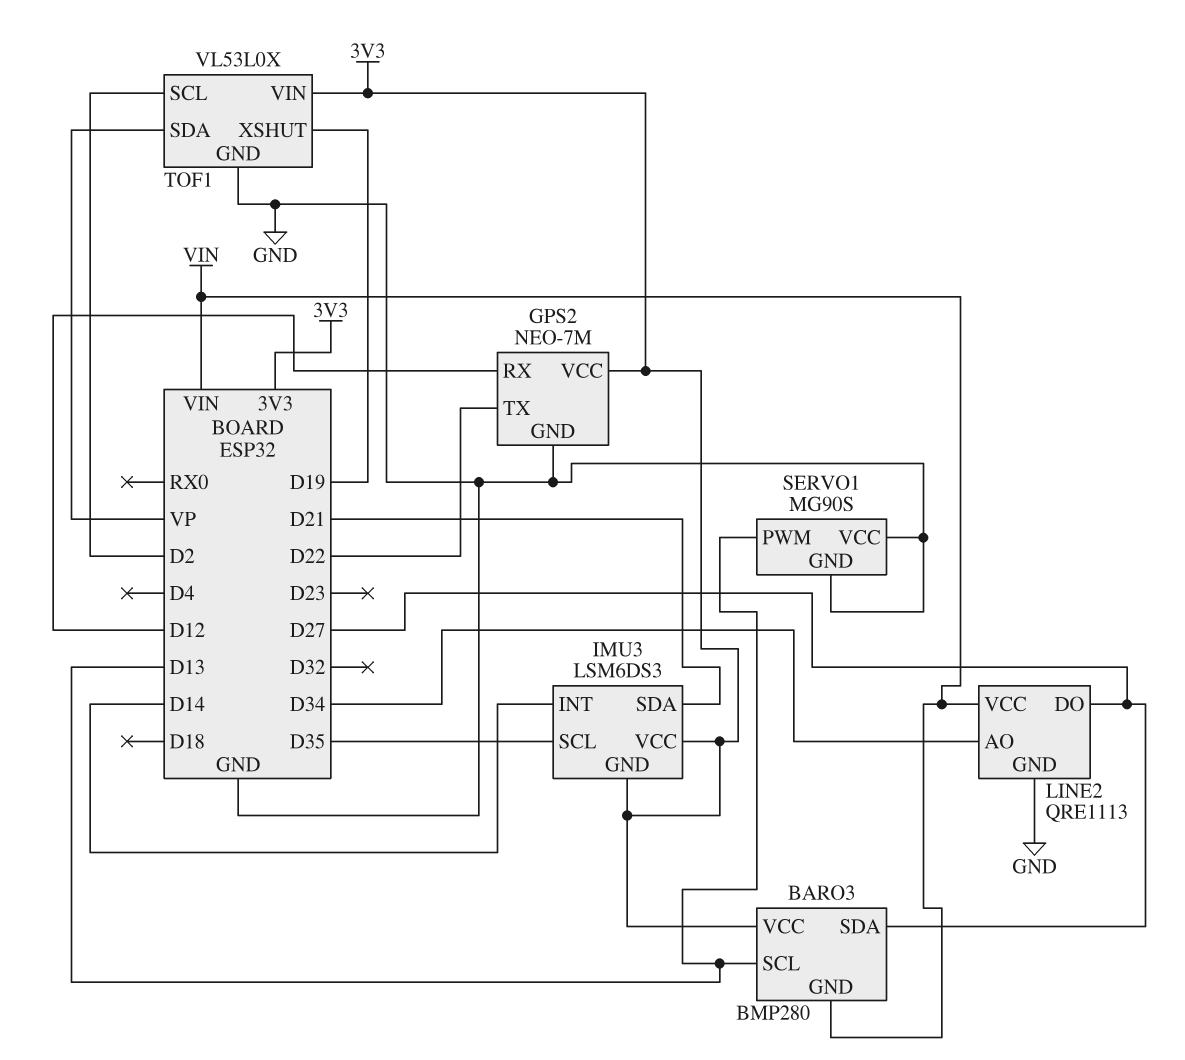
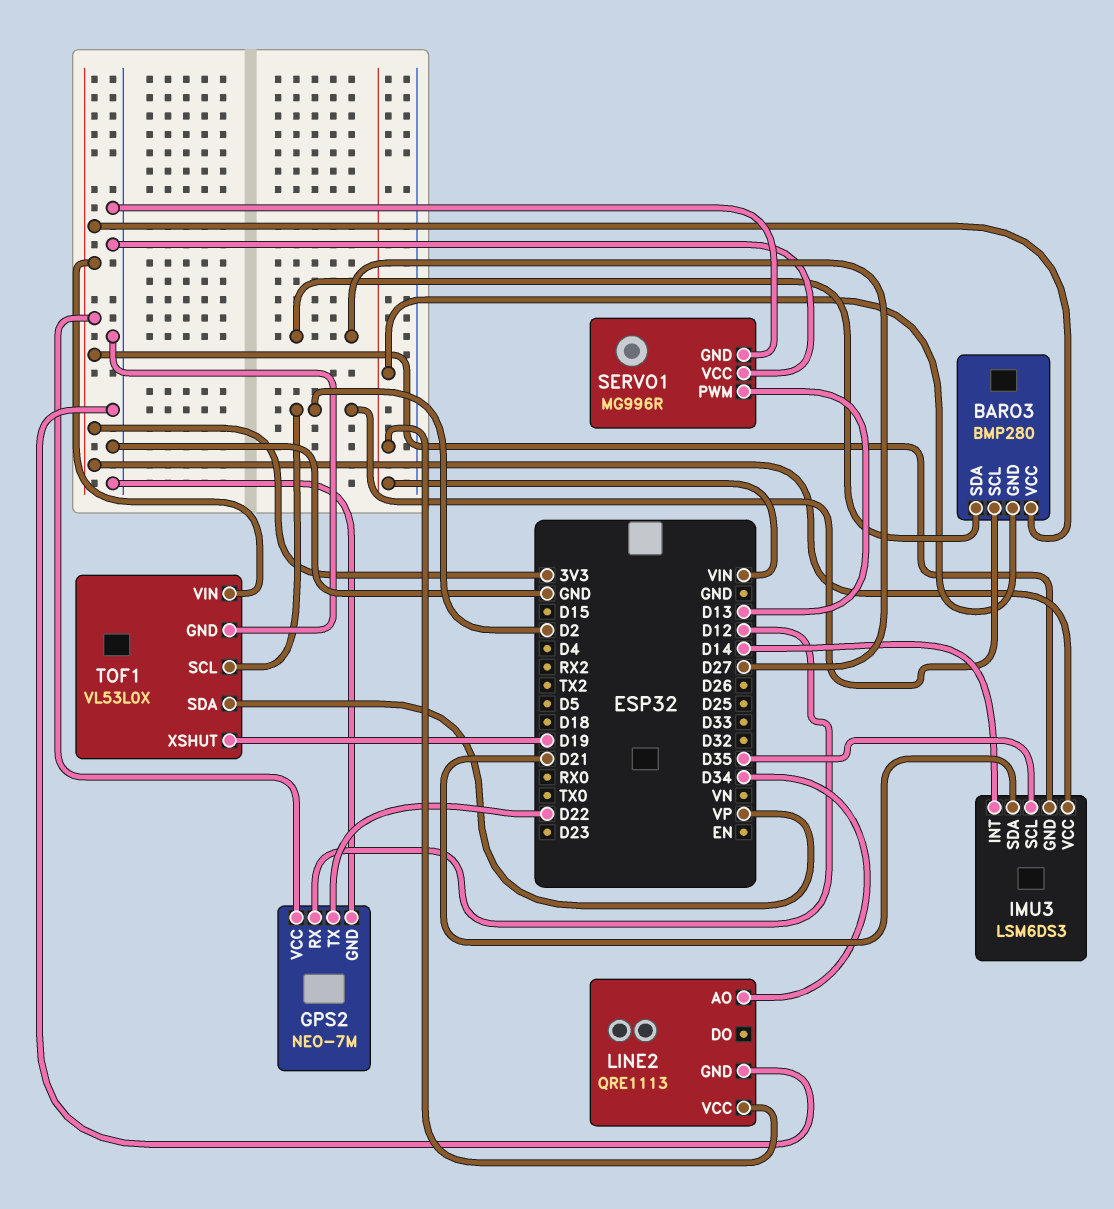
BARO3 pin SCL: D13 -> D2
LINE2 pin DO: D27 -> none
SERVO1: MG90S -> MG996R

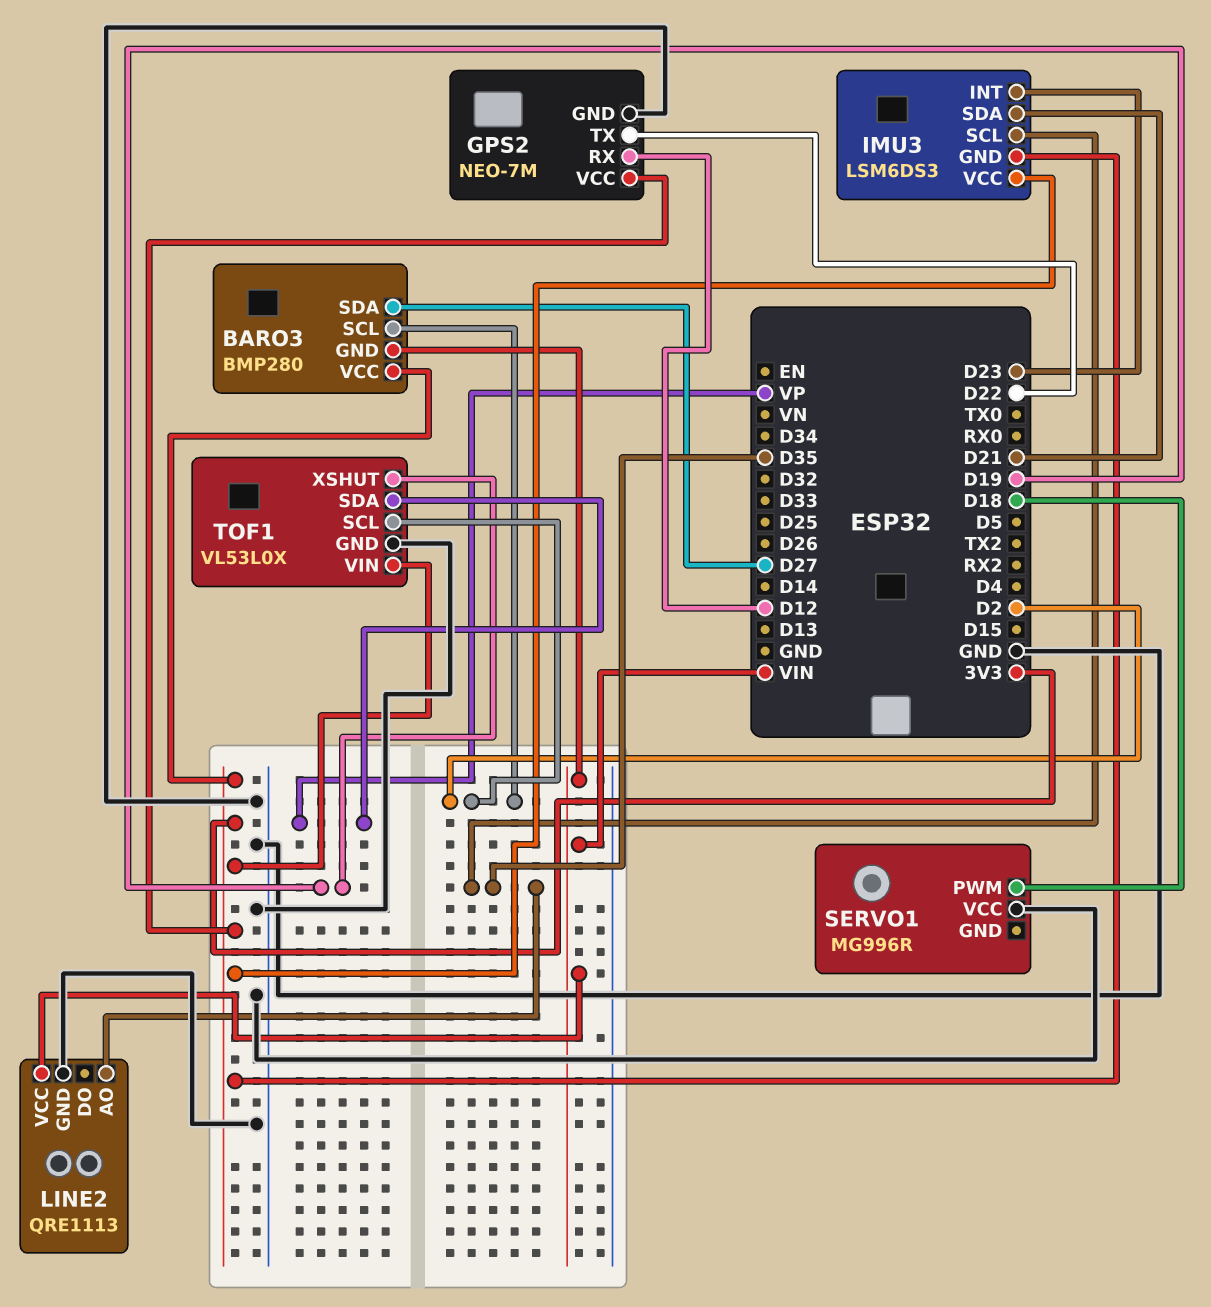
IMU3 pin INT: D14 -> D23
LINE2 pin AO: D34 -> D35
SERVO1 pin GND: GND -> none
SERVO1 pin PWM: D13 -> D18

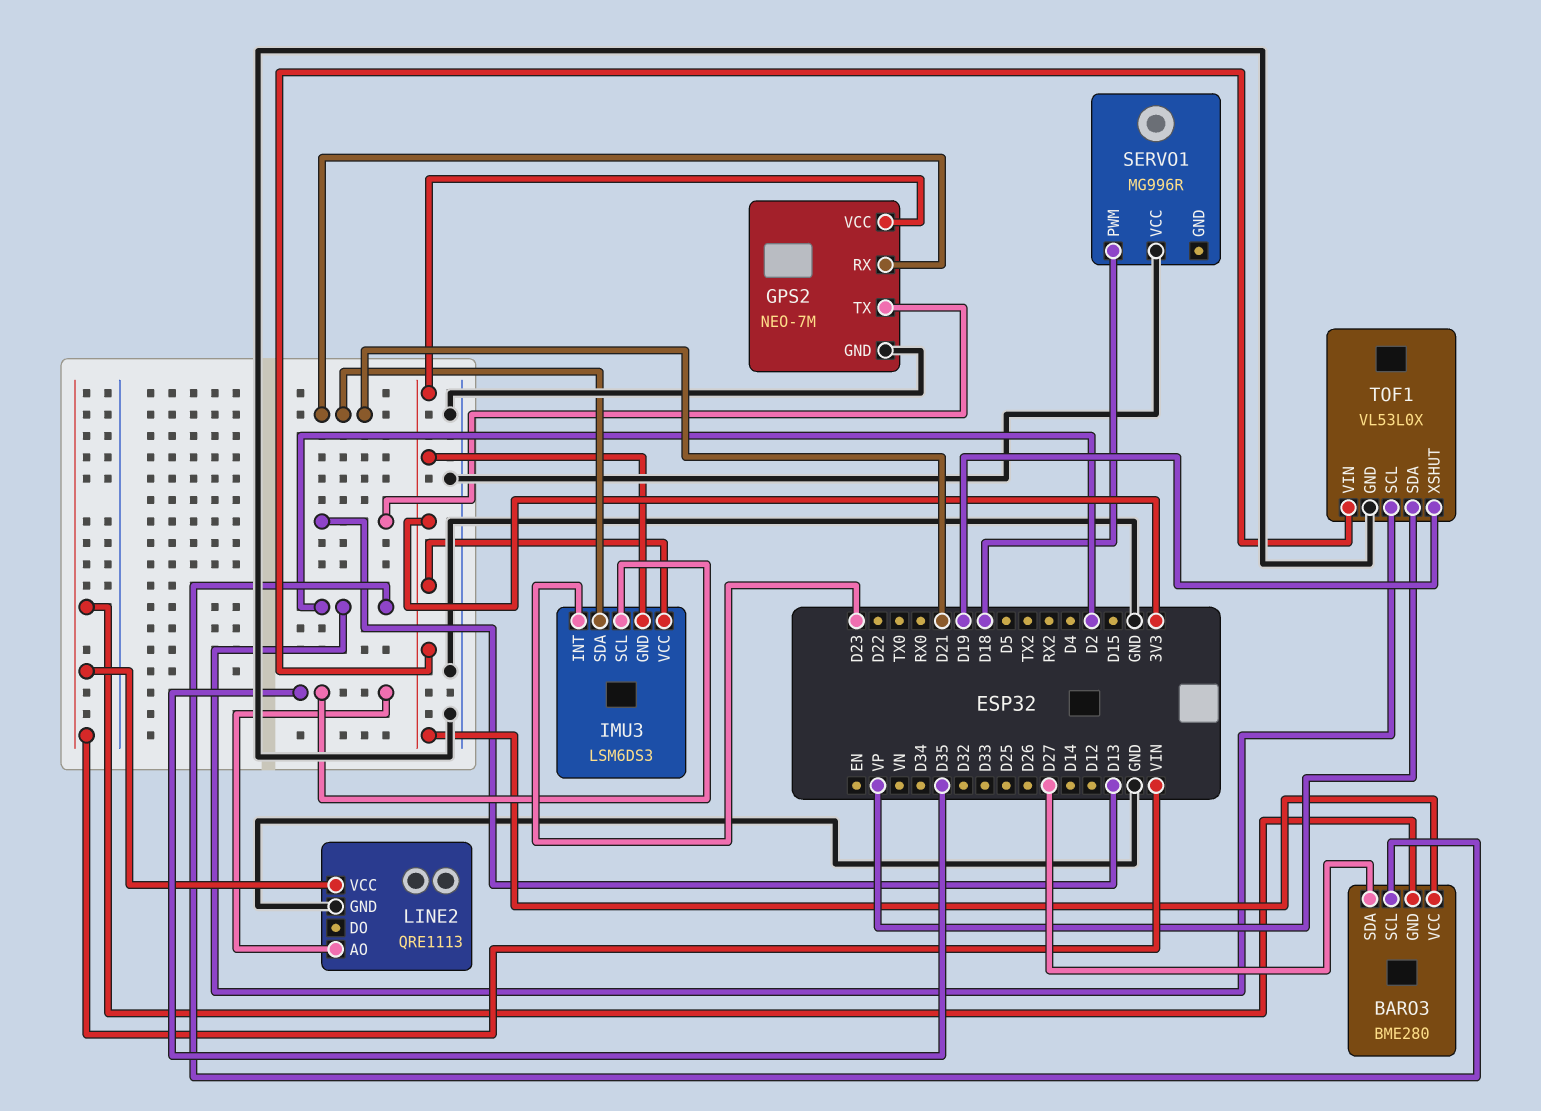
BARO3: BMP280 -> BME280
GPS2 pin RX: D12 -> D21
GPS2 pin TX: D22 -> D13

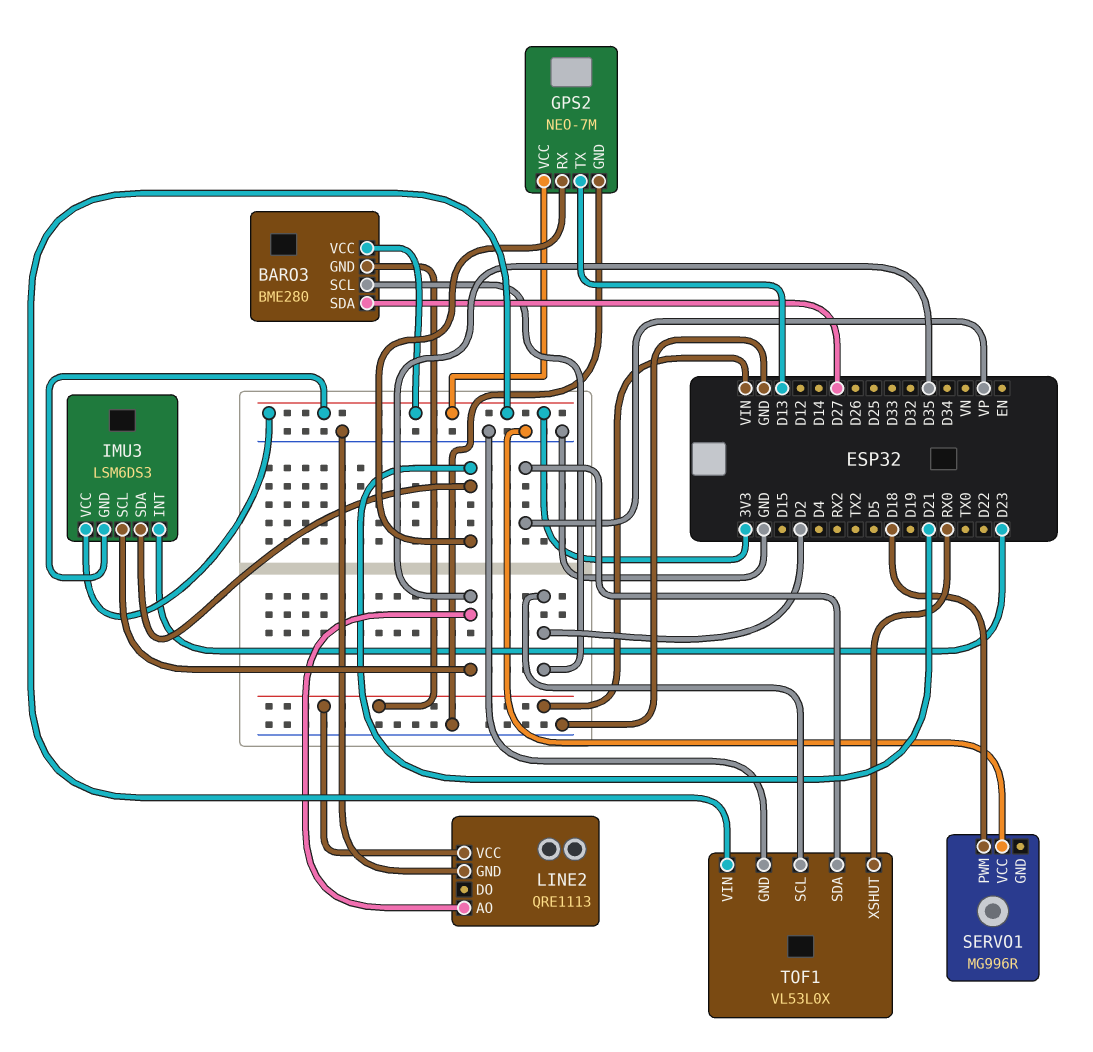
TOF1 pin XSHUT: D19 -> RX0

